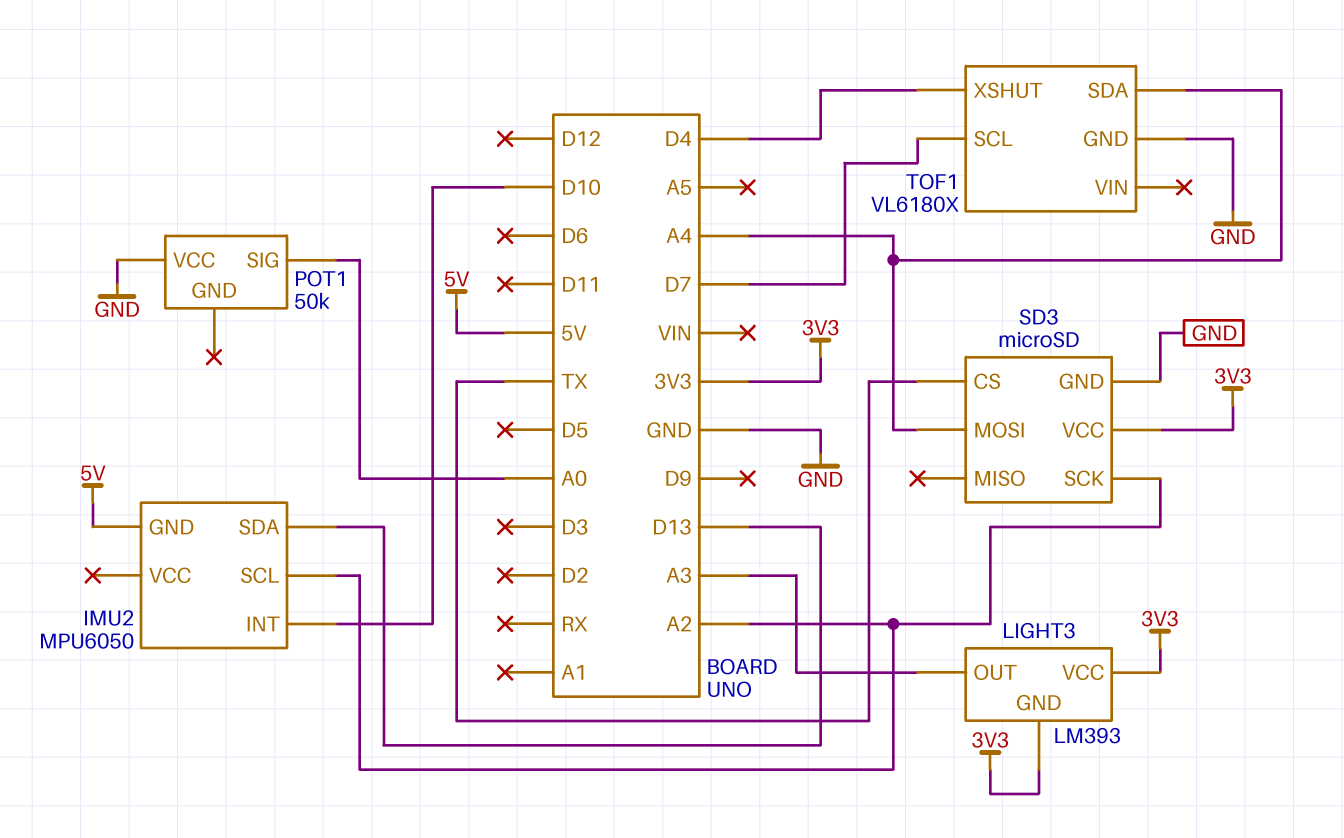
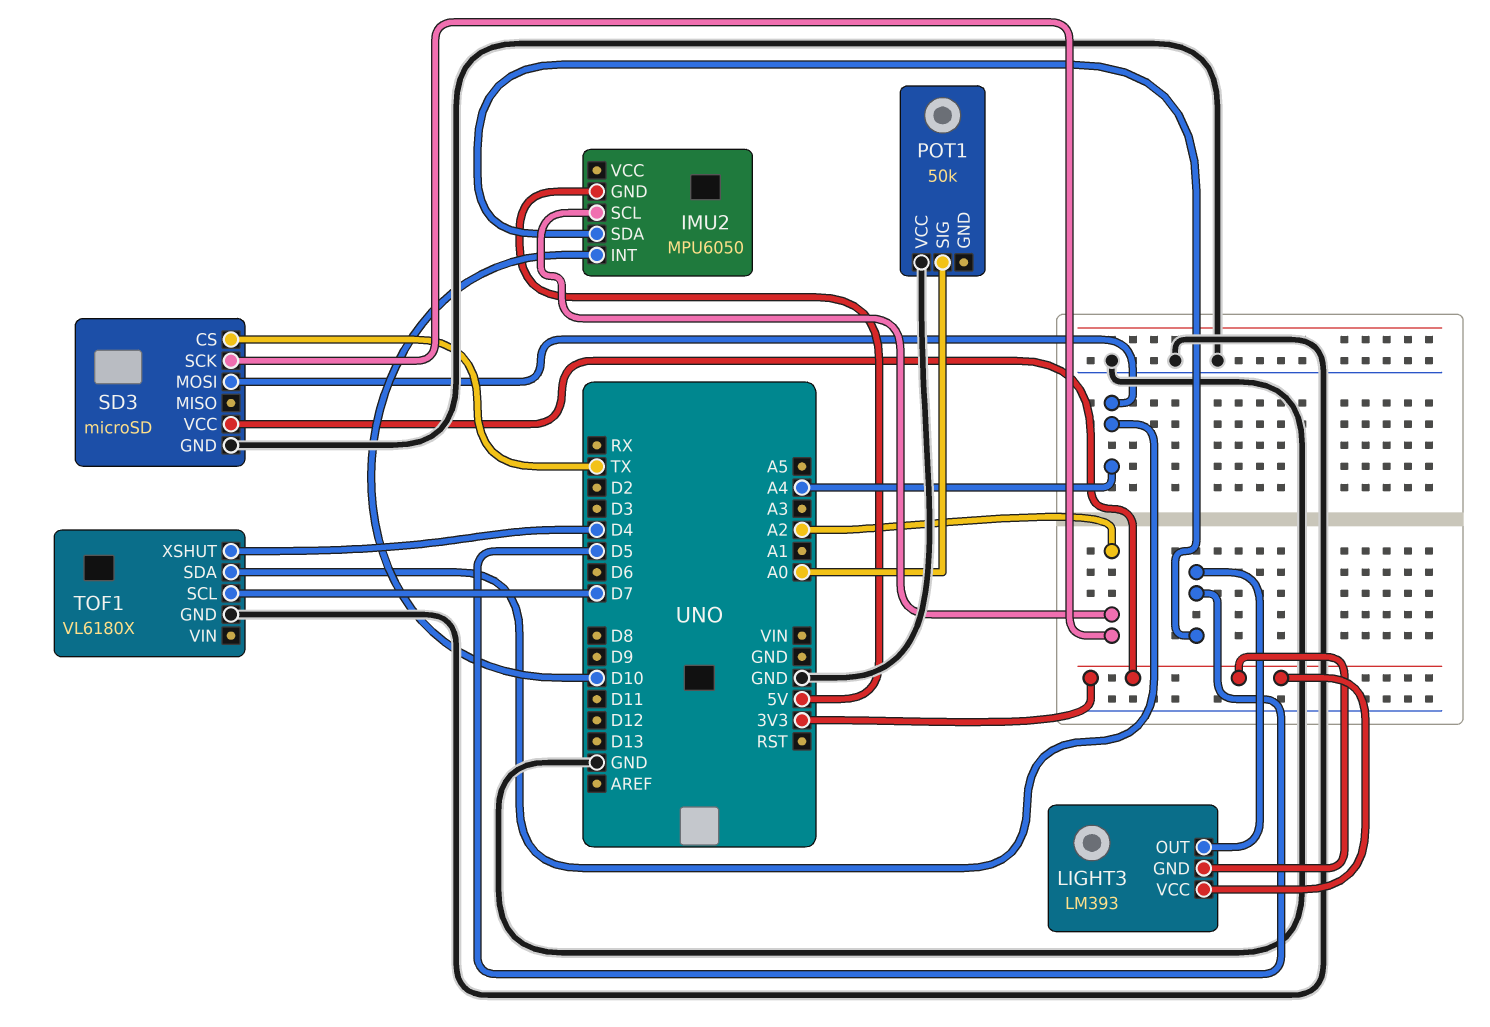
IMU2 pin SDA: D13 -> D5
LIGHT3 pin OUT: A3 -> D5

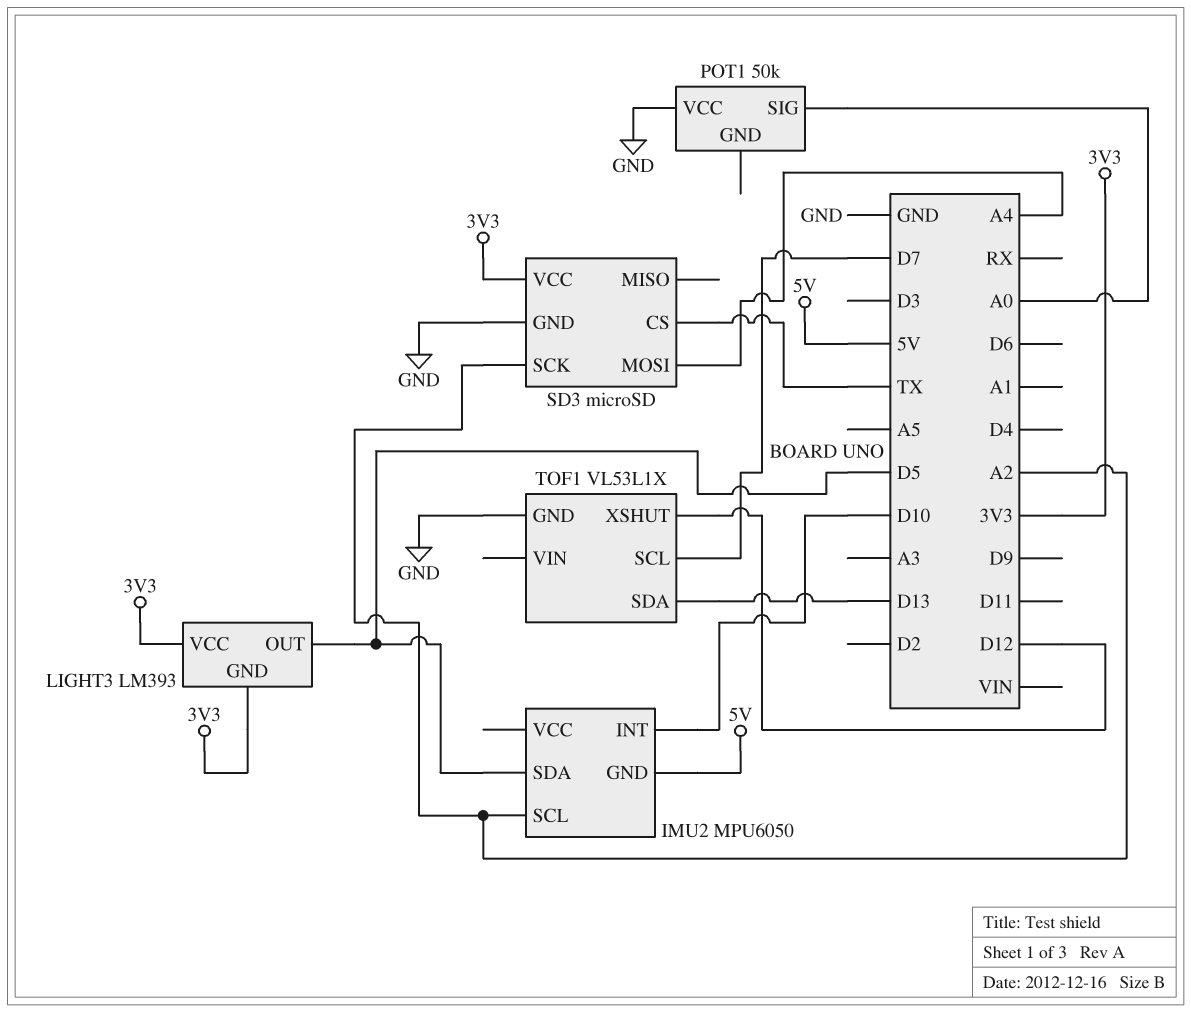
TOF1: VL6180X -> VL53L1X
TOF1 pin SDA: A4 -> D13
TOF1 pin XSHUT: D4 -> D12

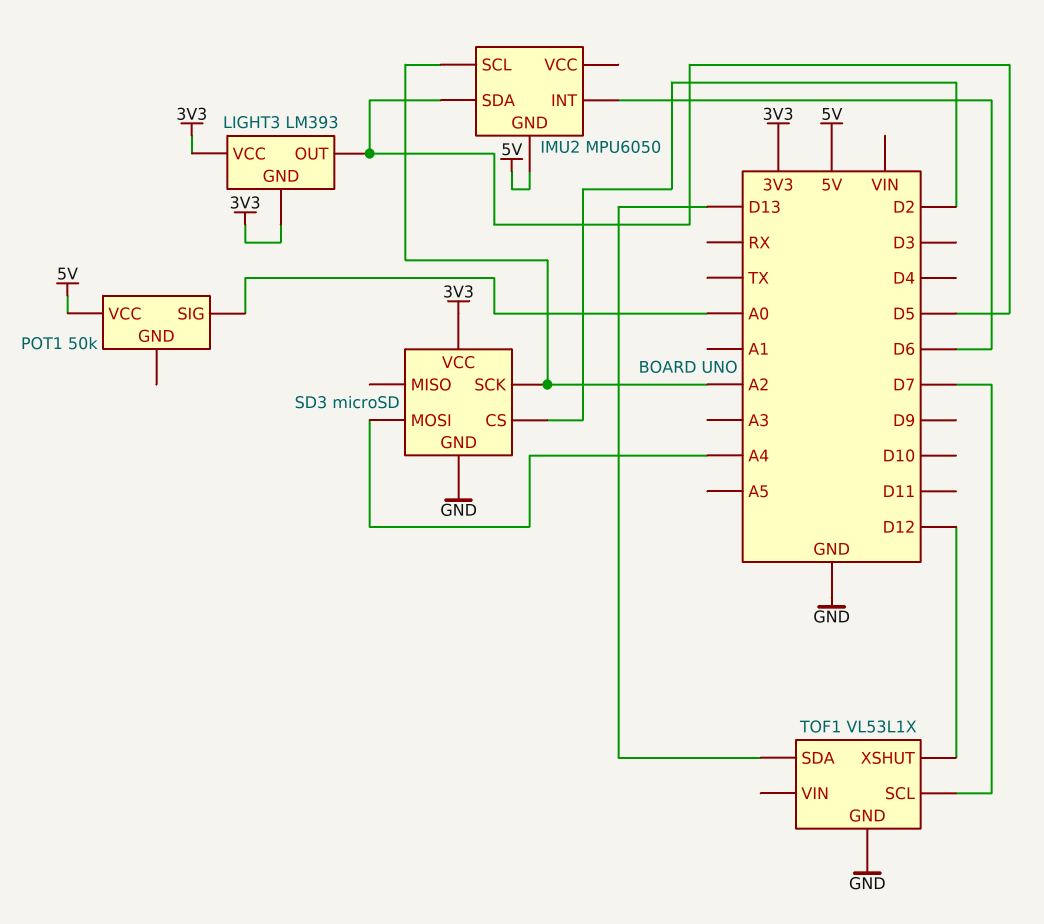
IMU2 pin INT: D10 -> D6
POT1 pin VCC: GND -> 5V
SD3 pin CS: TX -> D2

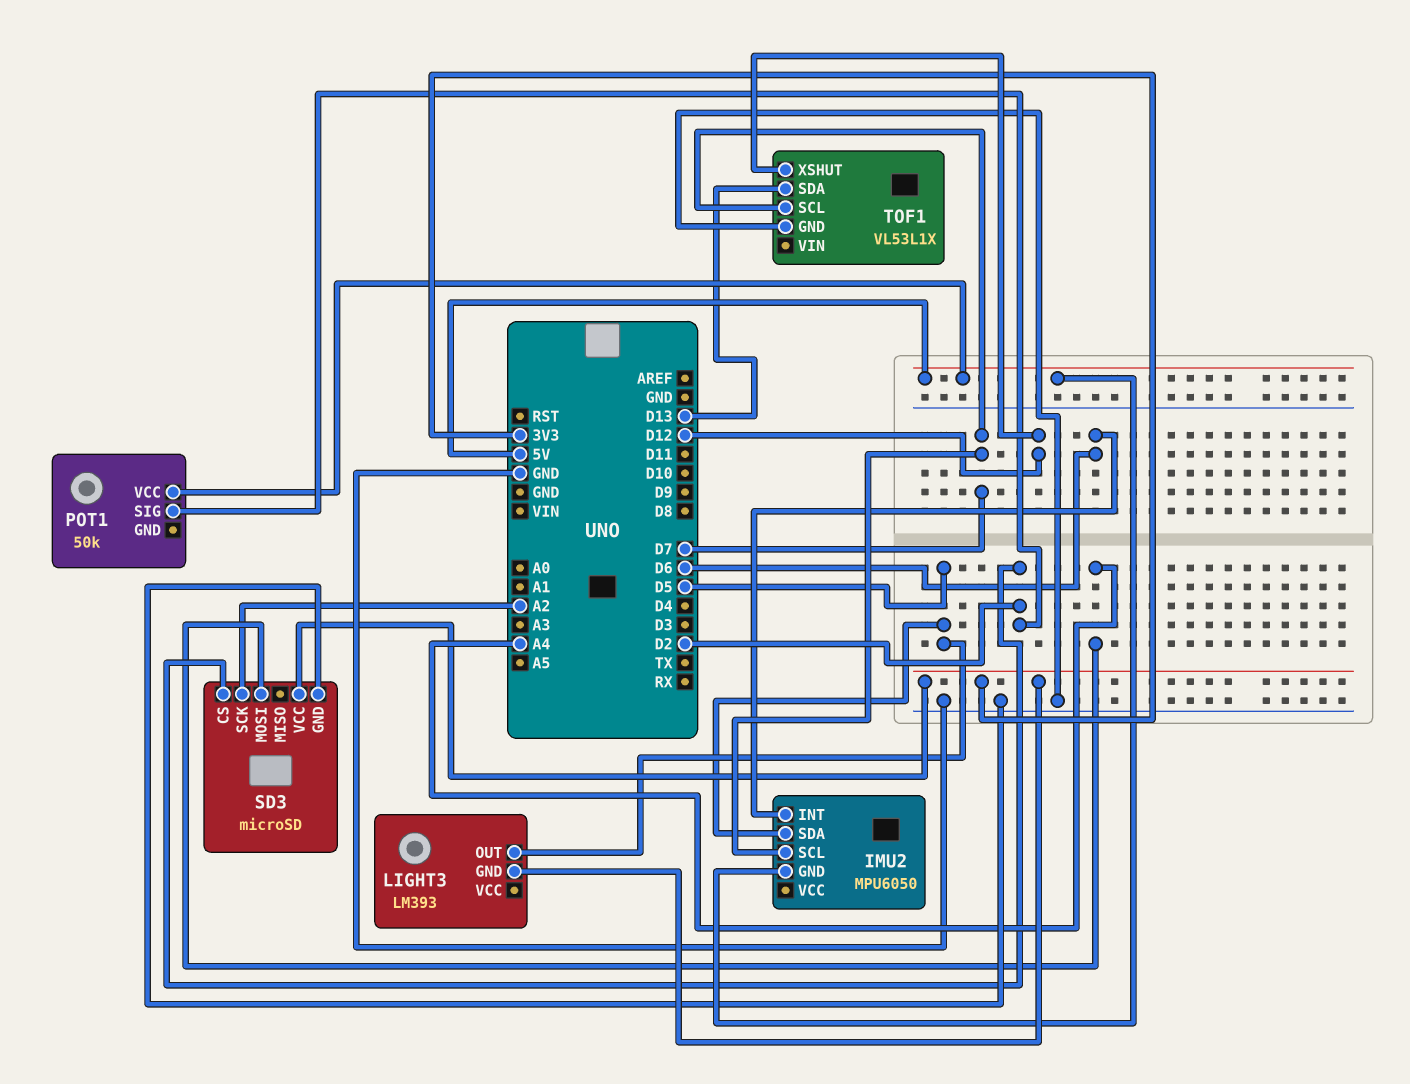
IMU2 pin SCL: A2 -> D7
LIGHT3 pin VCC: 3V3 -> none
POT1 pin SIG: A0 -> D2

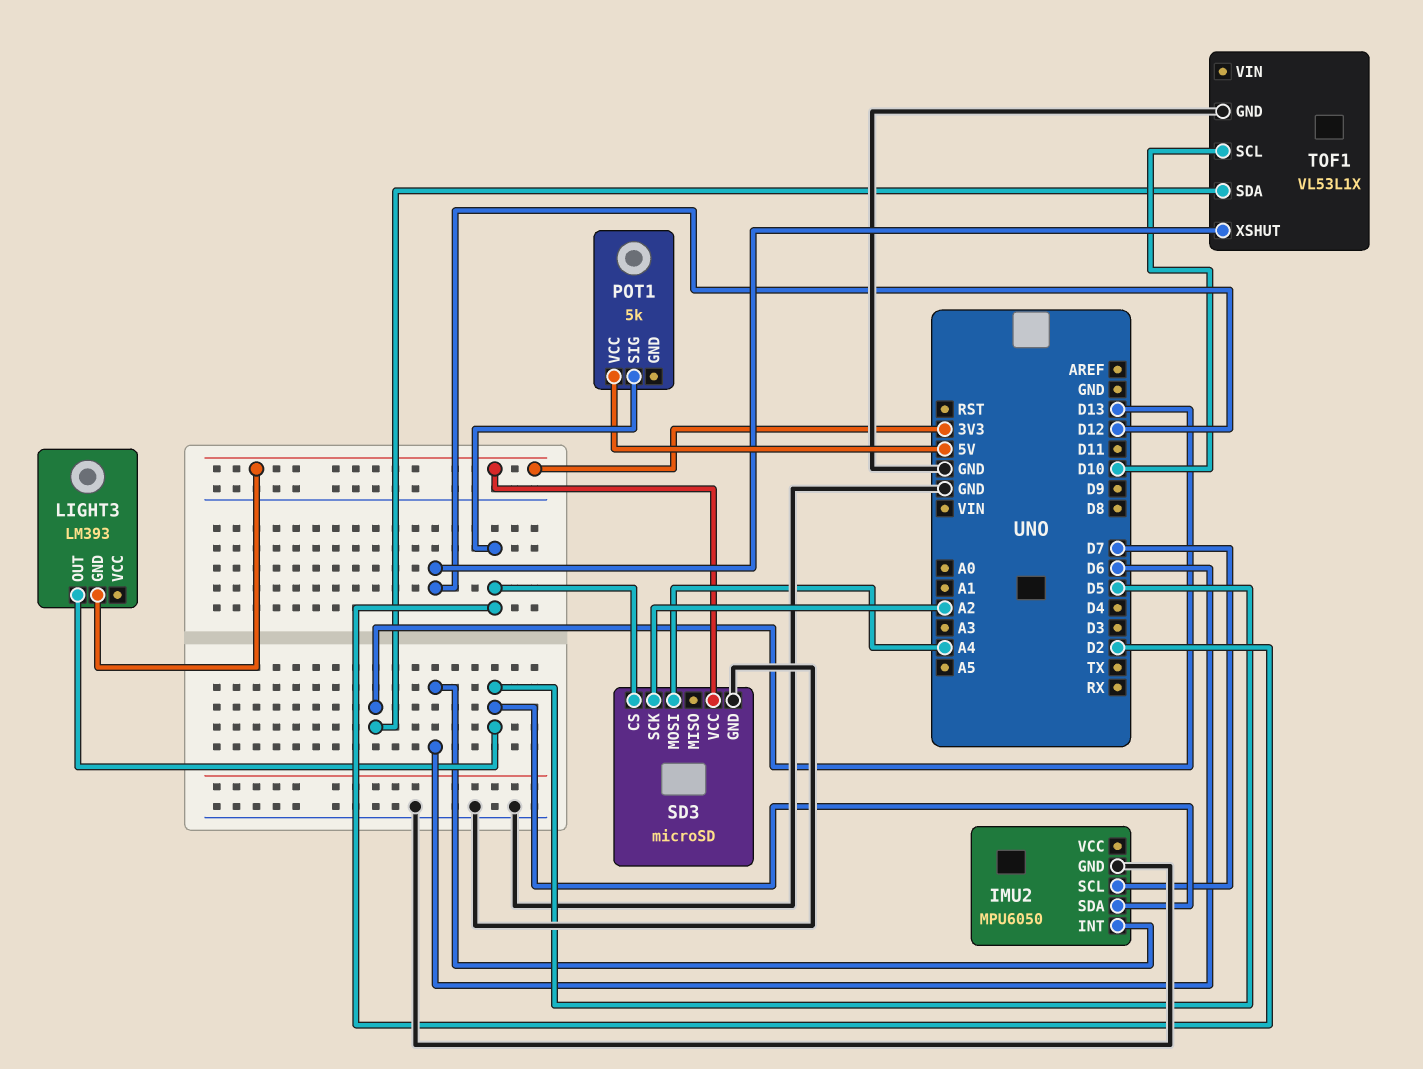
IMU2 pin GND: 5V -> GND
POT1: 50k -> 5k
TOF1 pin SCL: D7 -> D10

